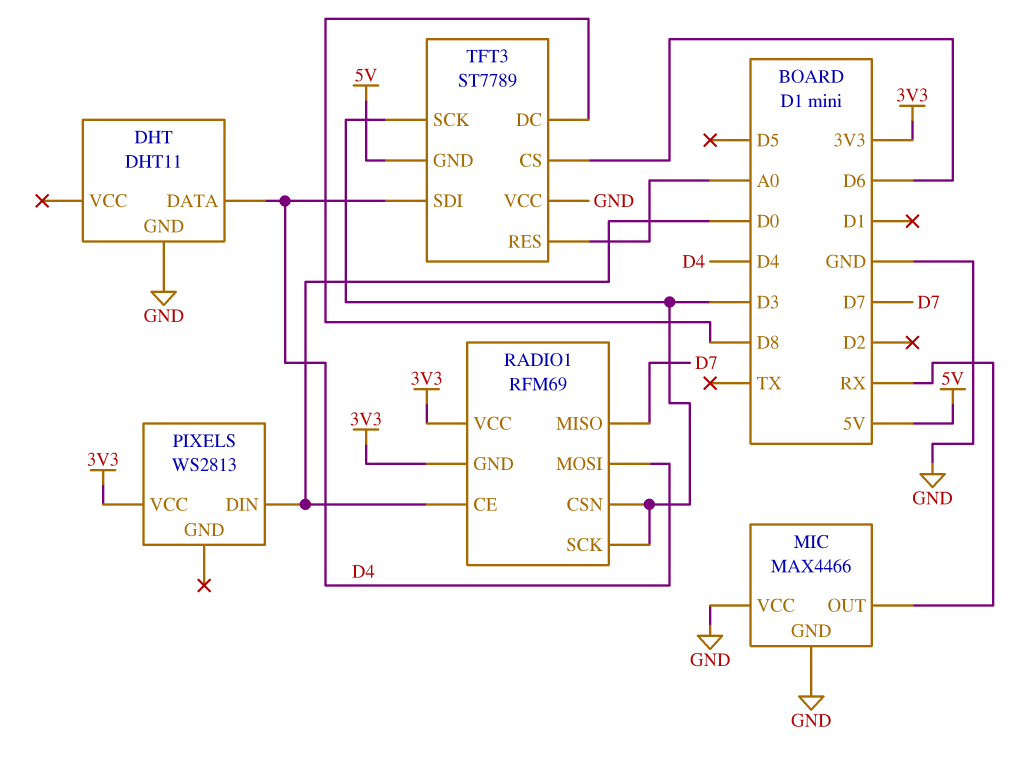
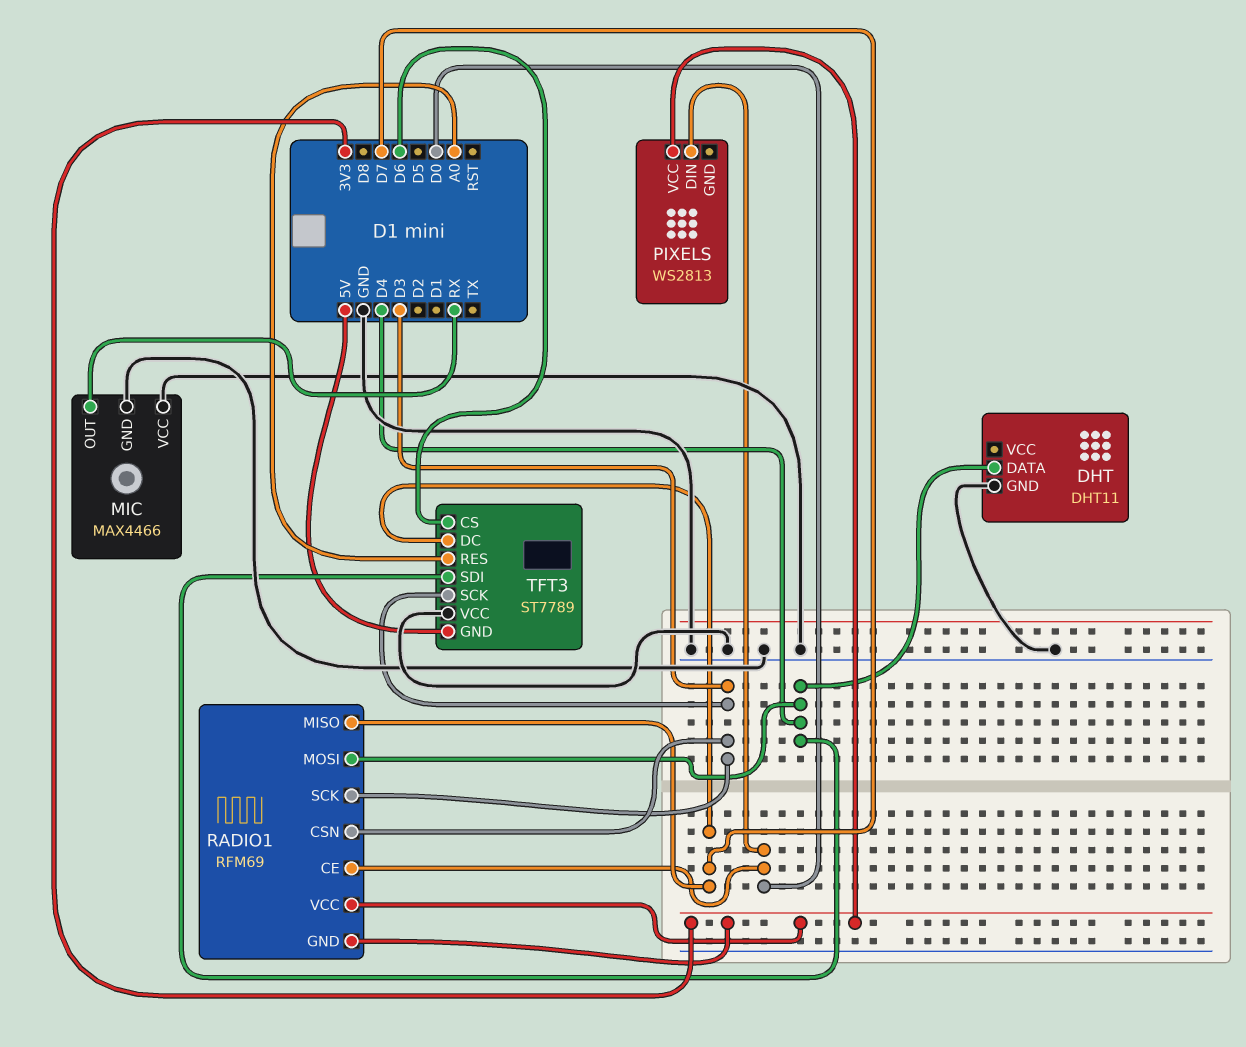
TFT3 pin DC: D8 -> D7

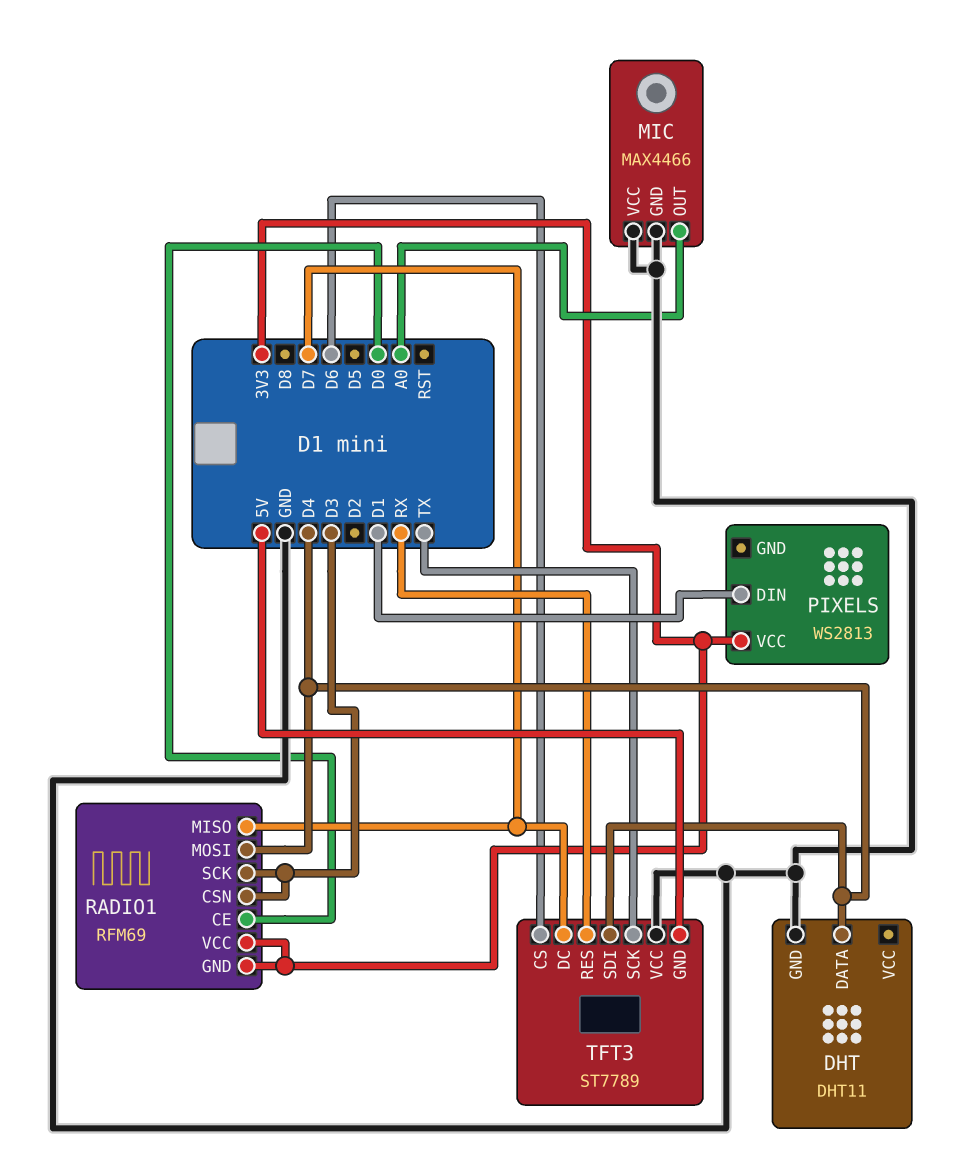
MIC pin OUT: RX -> A0
PIXELS pin DIN: D0 -> D1
TFT3 pin RES: A0 -> RX
TFT3 pin SCK: D3 -> TX

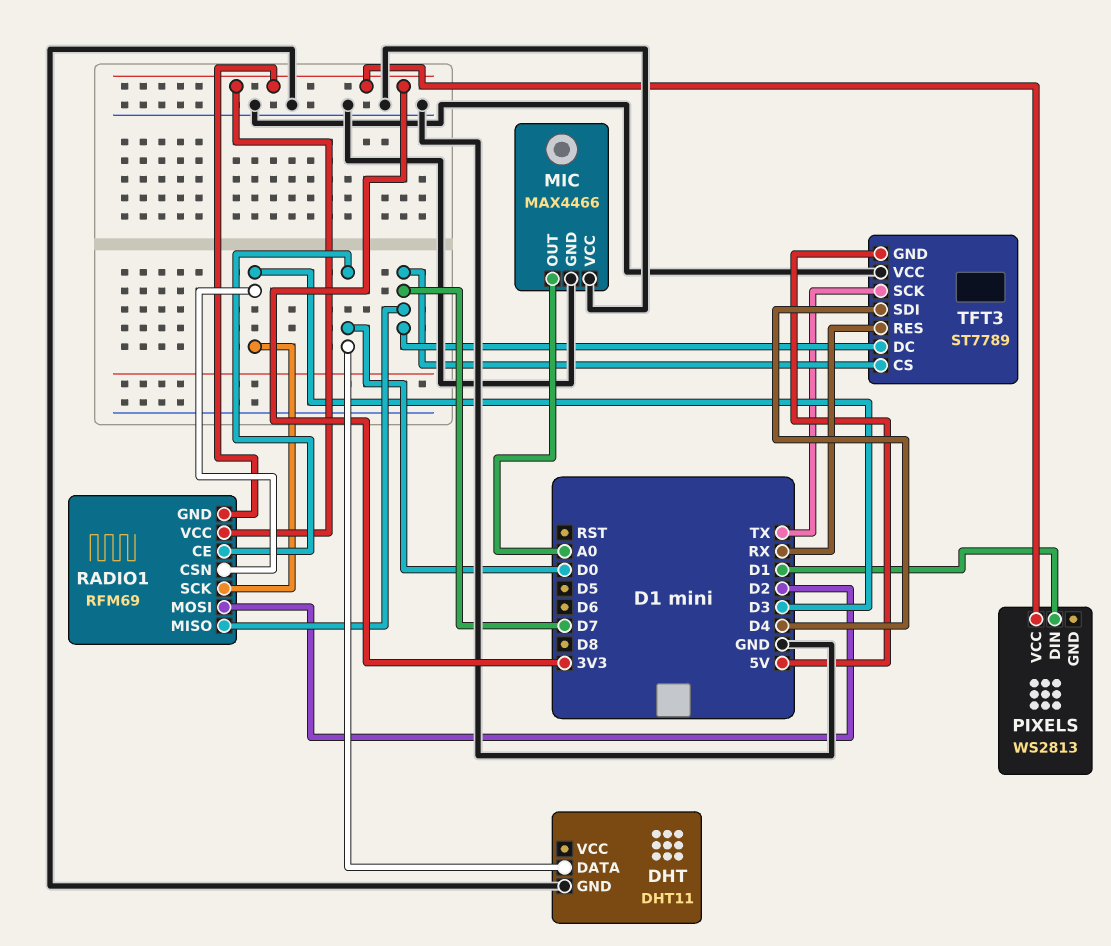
DHT pin DATA: D4 -> D0
RADIO1 pin MOSI: D4 -> D2
TFT3 pin CS: D6 -> D7

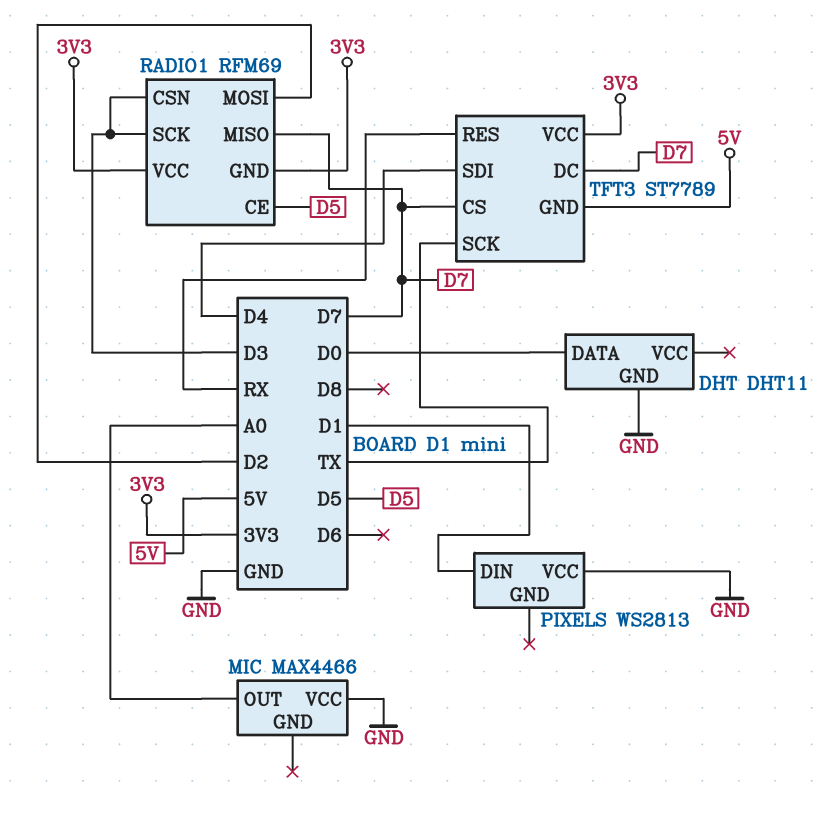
MIC pin GND: GND -> none
PIXELS pin VCC: 3V3 -> GND
RADIO1 pin CE: D0 -> D5
TFT3 pin VCC: GND -> 3V3

